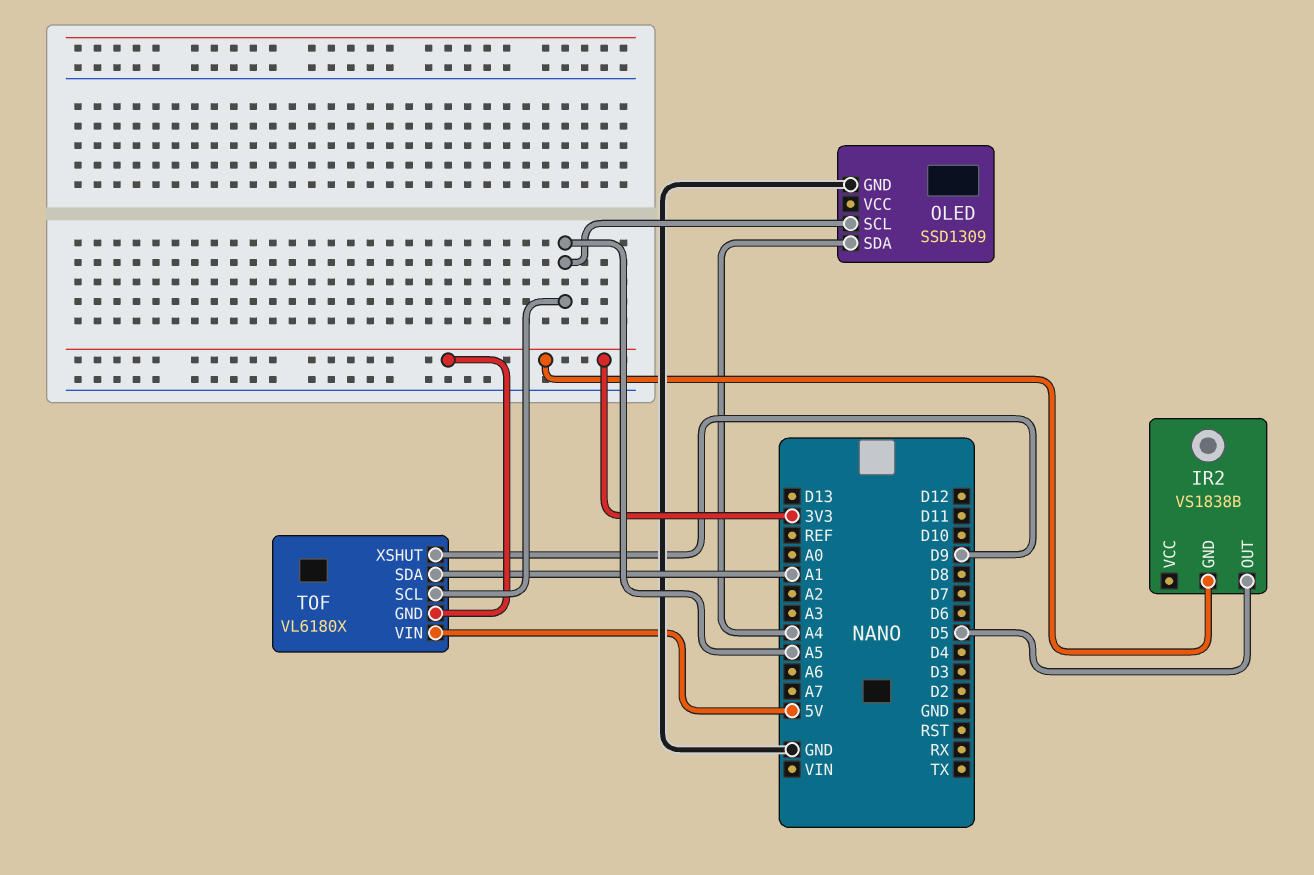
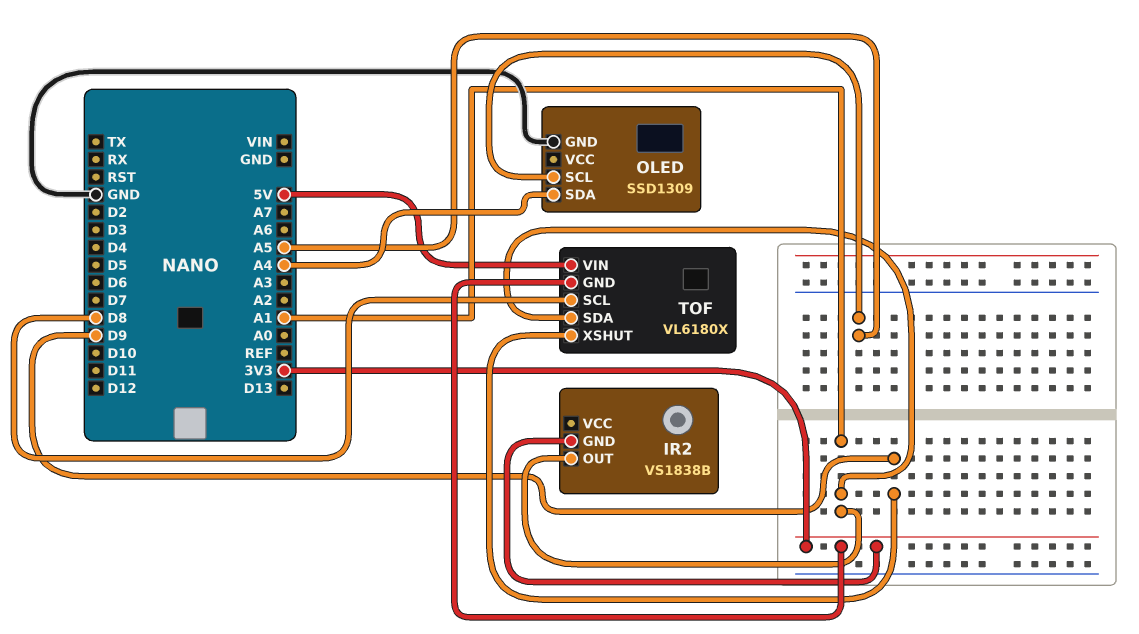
IR2 pin OUT: D5 -> A1
TOF pin SCL: A5 -> D8

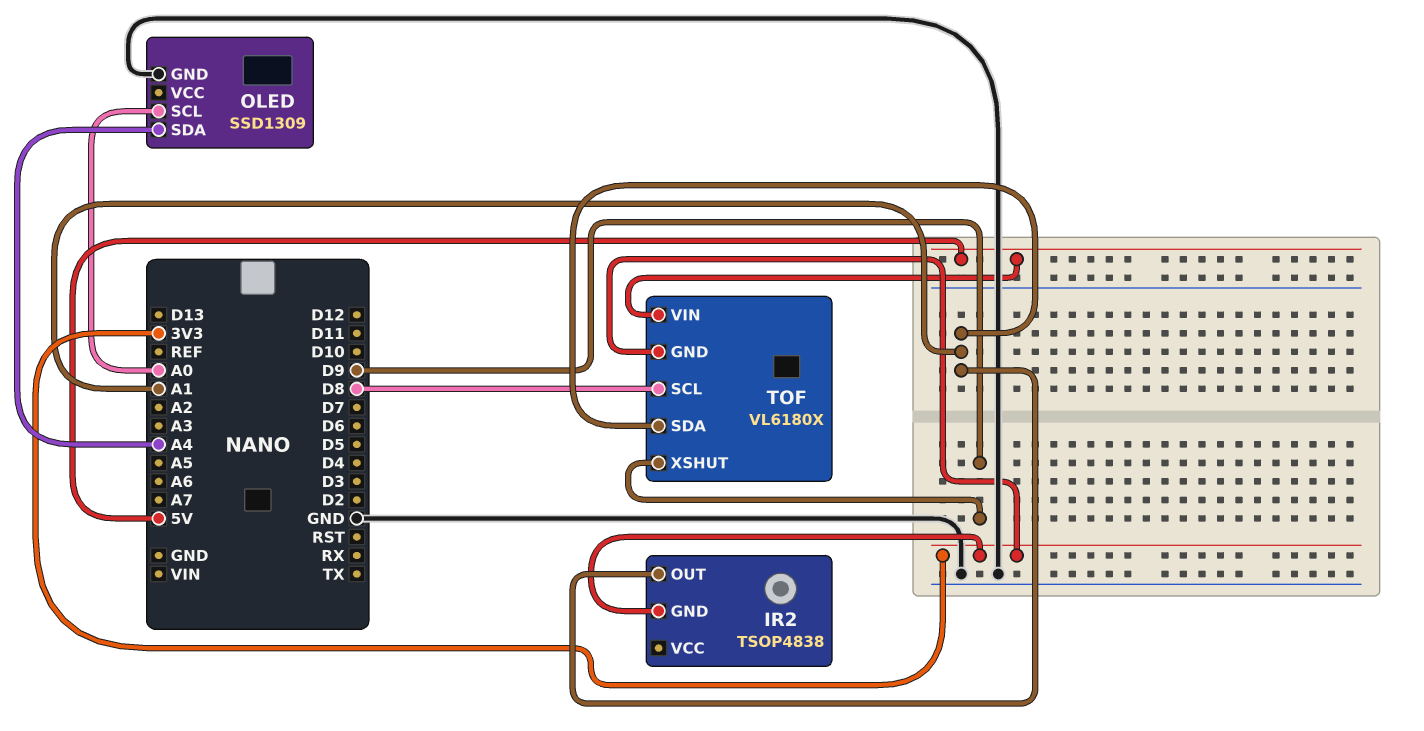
IR2: VS1838B -> TSOP4838
OLED pin SCL: A5 -> A0

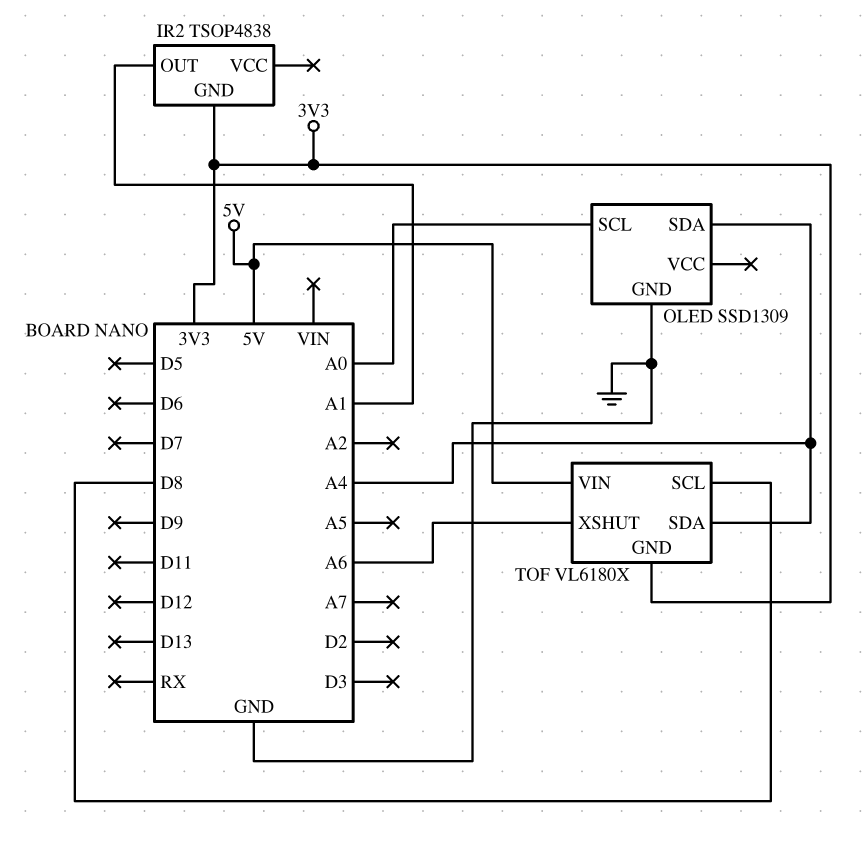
TOF pin SDA: A1 -> A4
TOF pin XSHUT: D9 -> A6

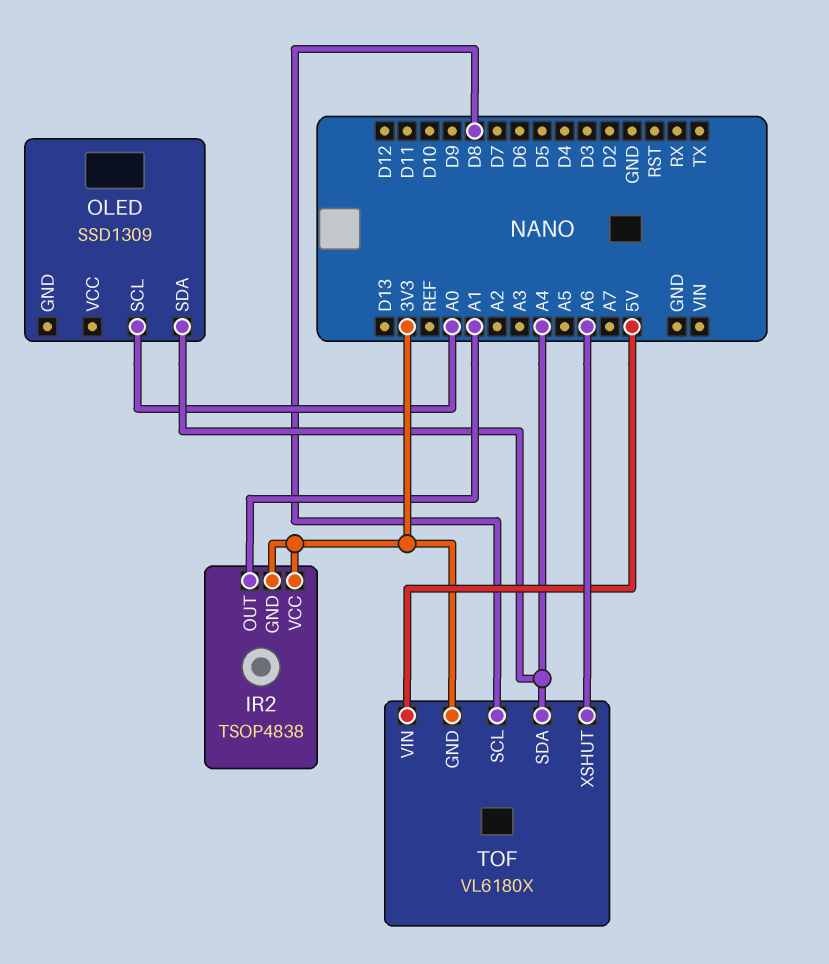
IR2 pin VCC: none -> 3V3
OLED pin GND: GND -> none

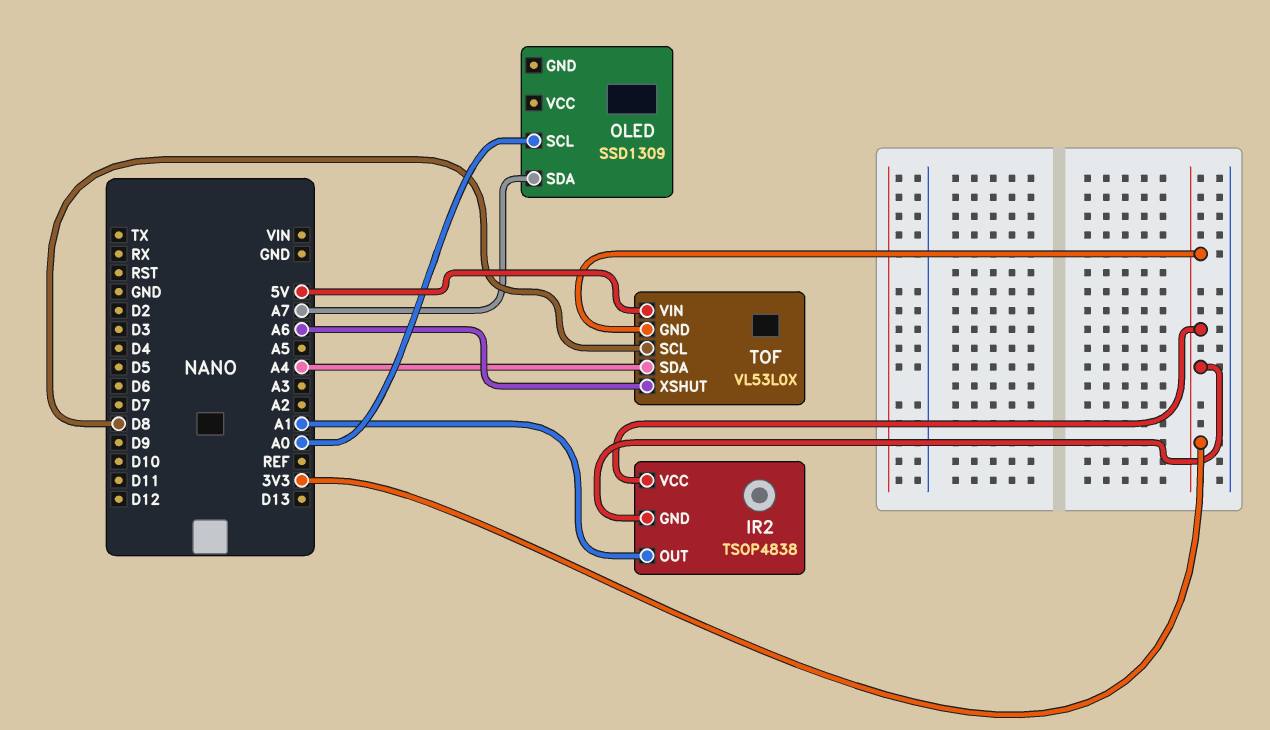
OLED pin SDA: A4 -> A7
TOF: VL6180X -> VL53L0X

